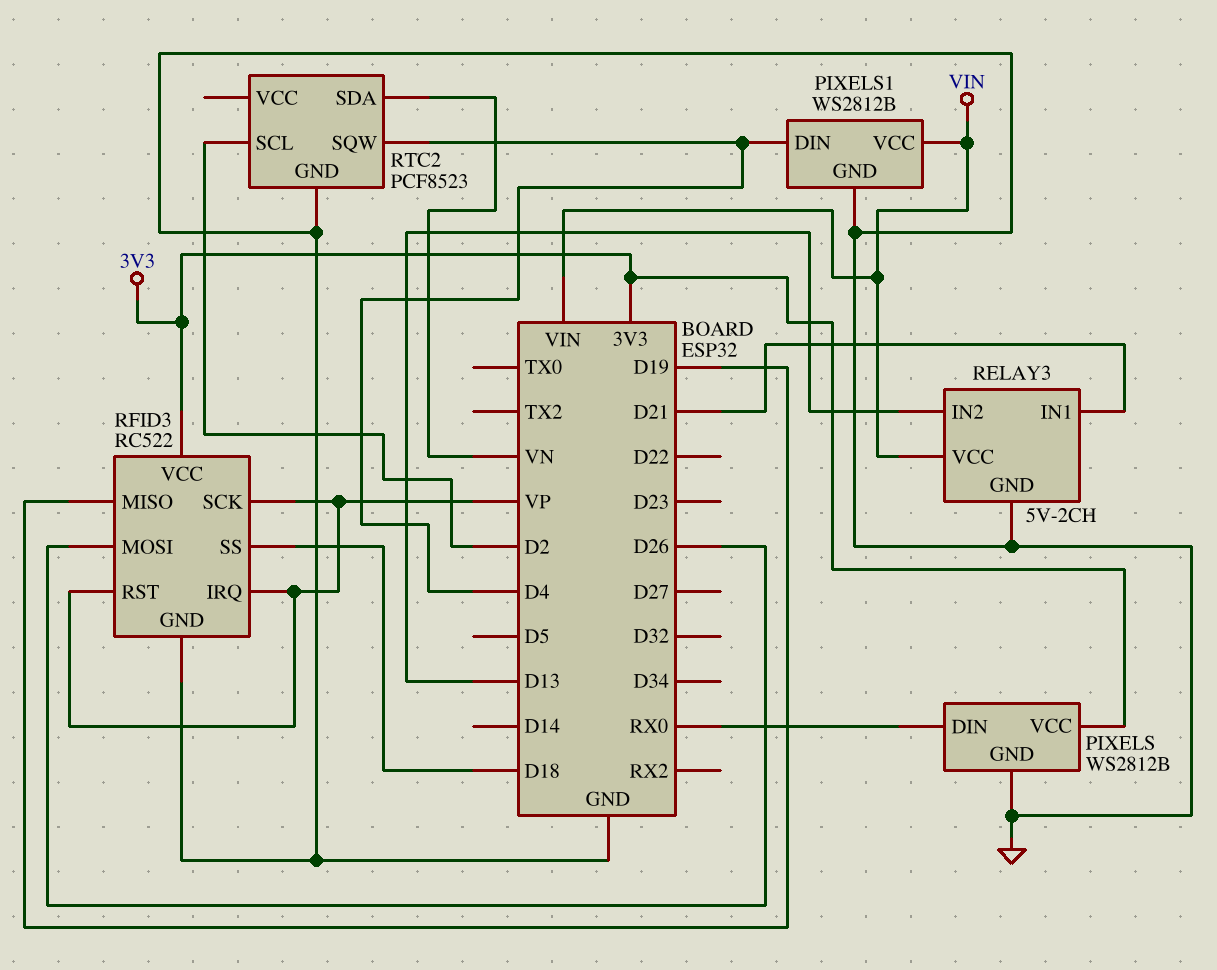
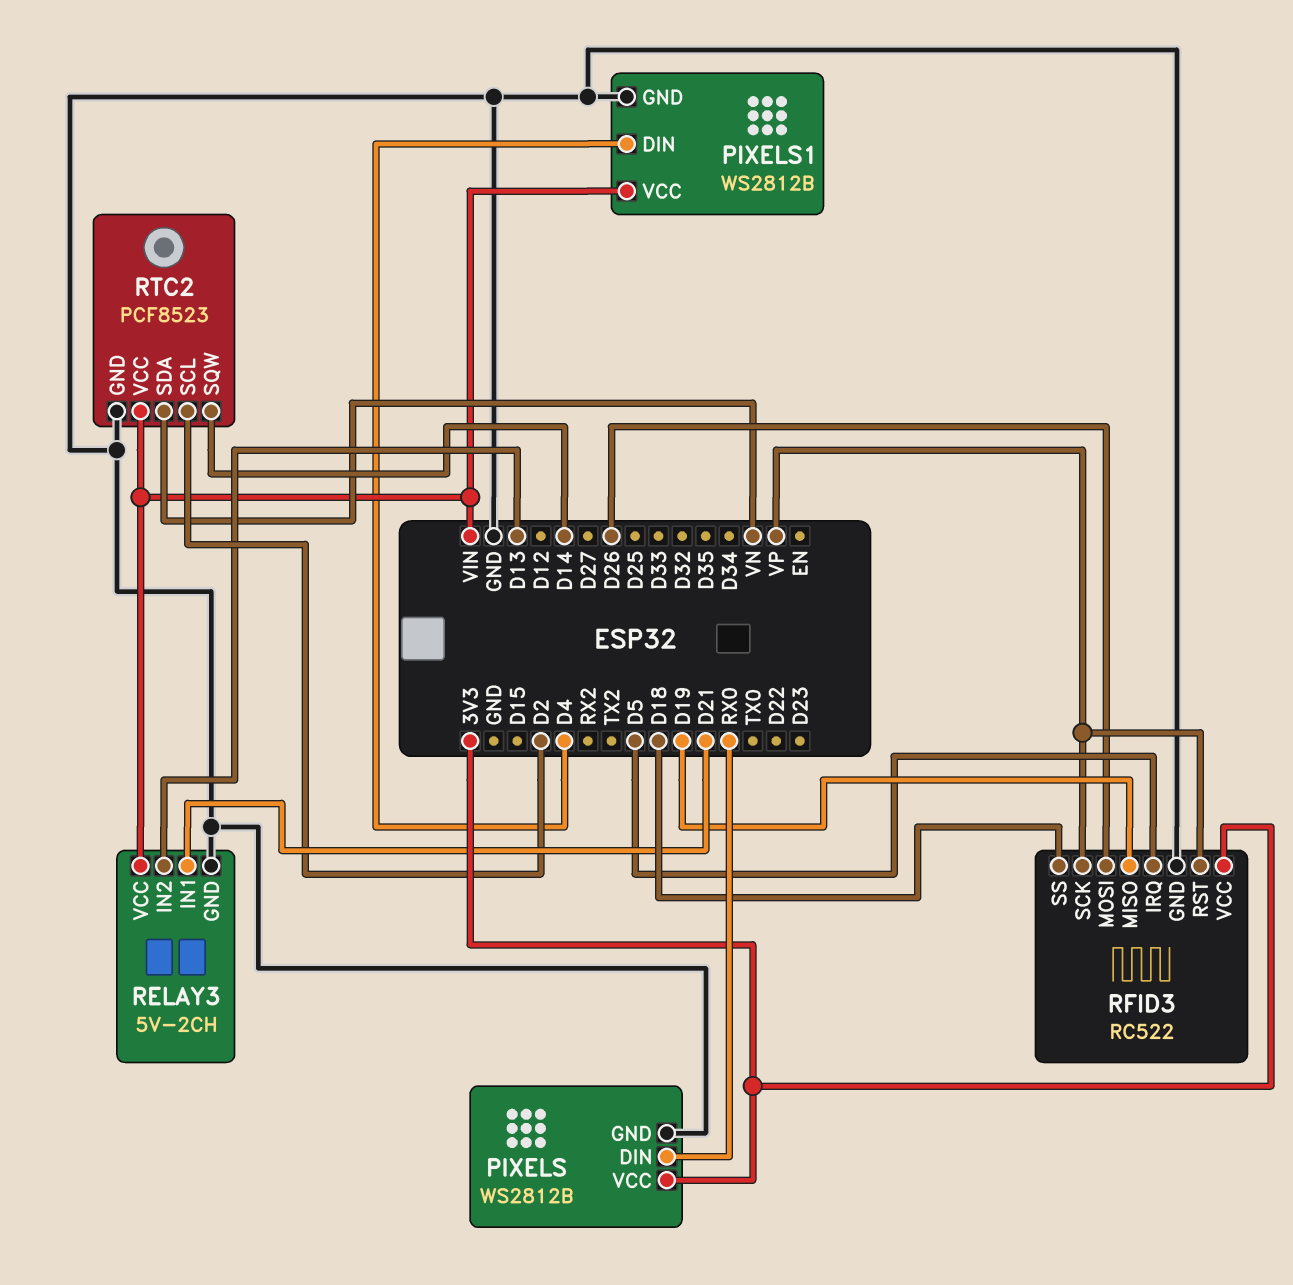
RFID3 pin IRQ: VP -> D5
RTC2 pin SQW: D4 -> D14
RTC2 pin VCC: none -> VIN

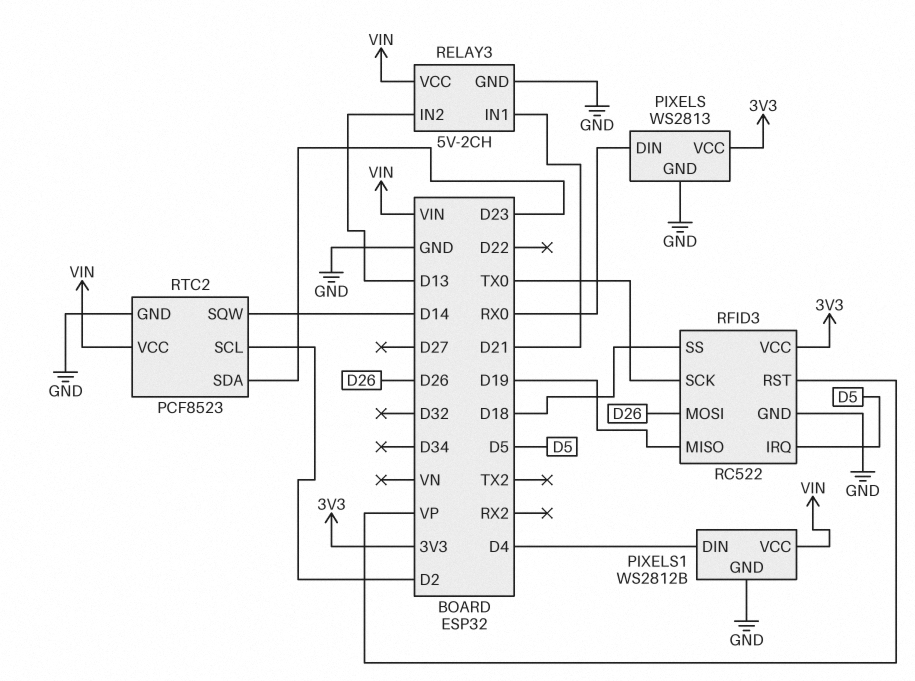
PIXELS: WS2812B -> WS2813
RFID3 pin SCK: VP -> TX0
RTC2 pin SDA: VN -> D23

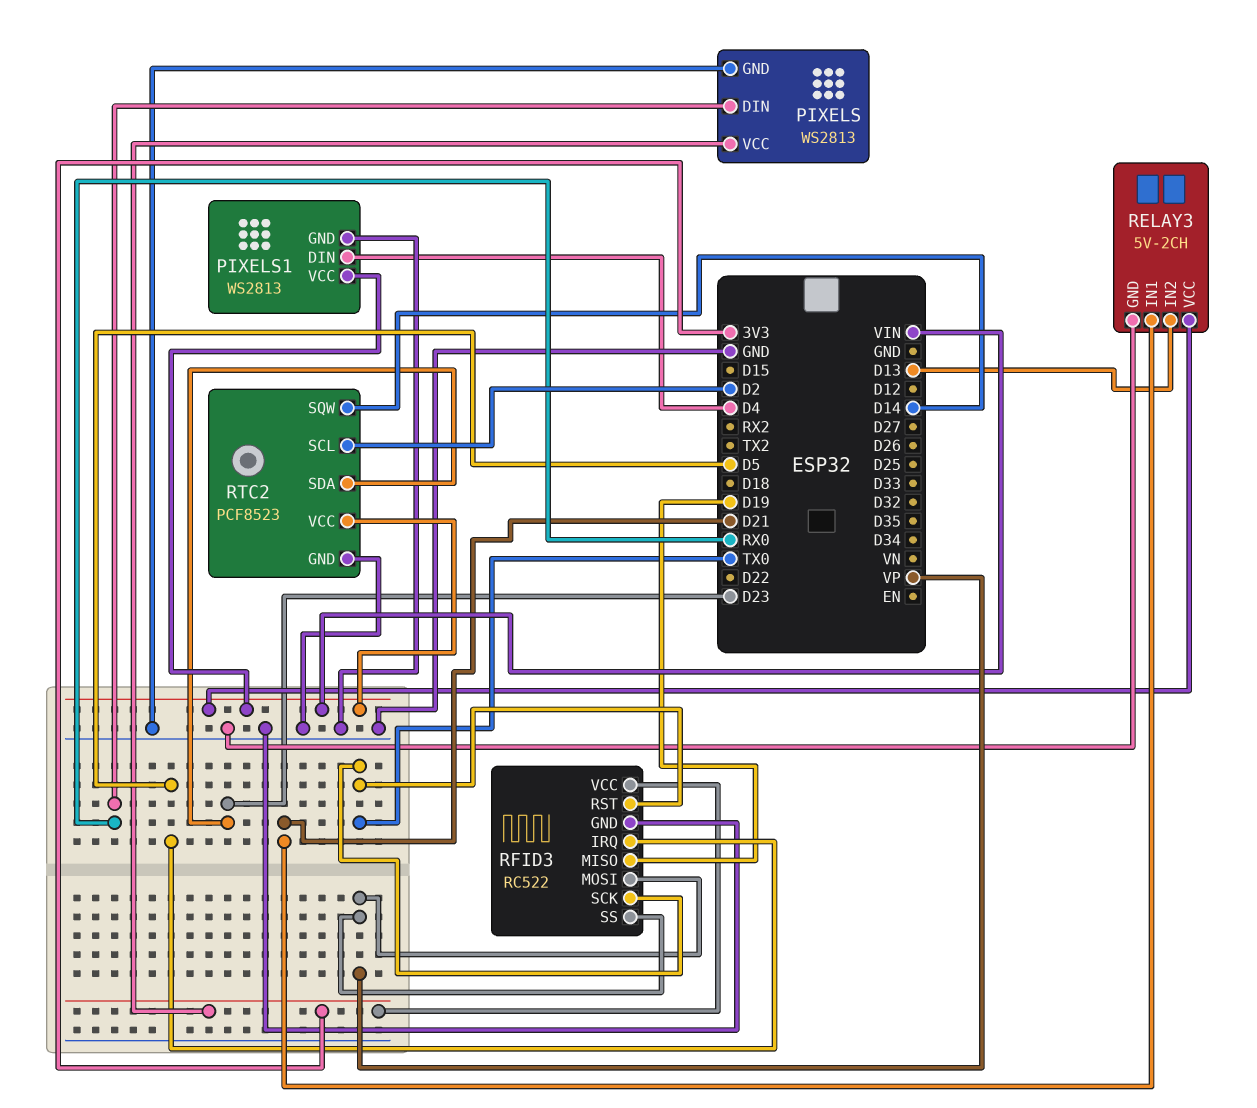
PIXELS1: WS2812B -> WS2813
RFID3 pin MOSI: D26 -> VP
RFID3 pin RST: VP -> TX0
RFID3 pin SS: D18 -> VP

